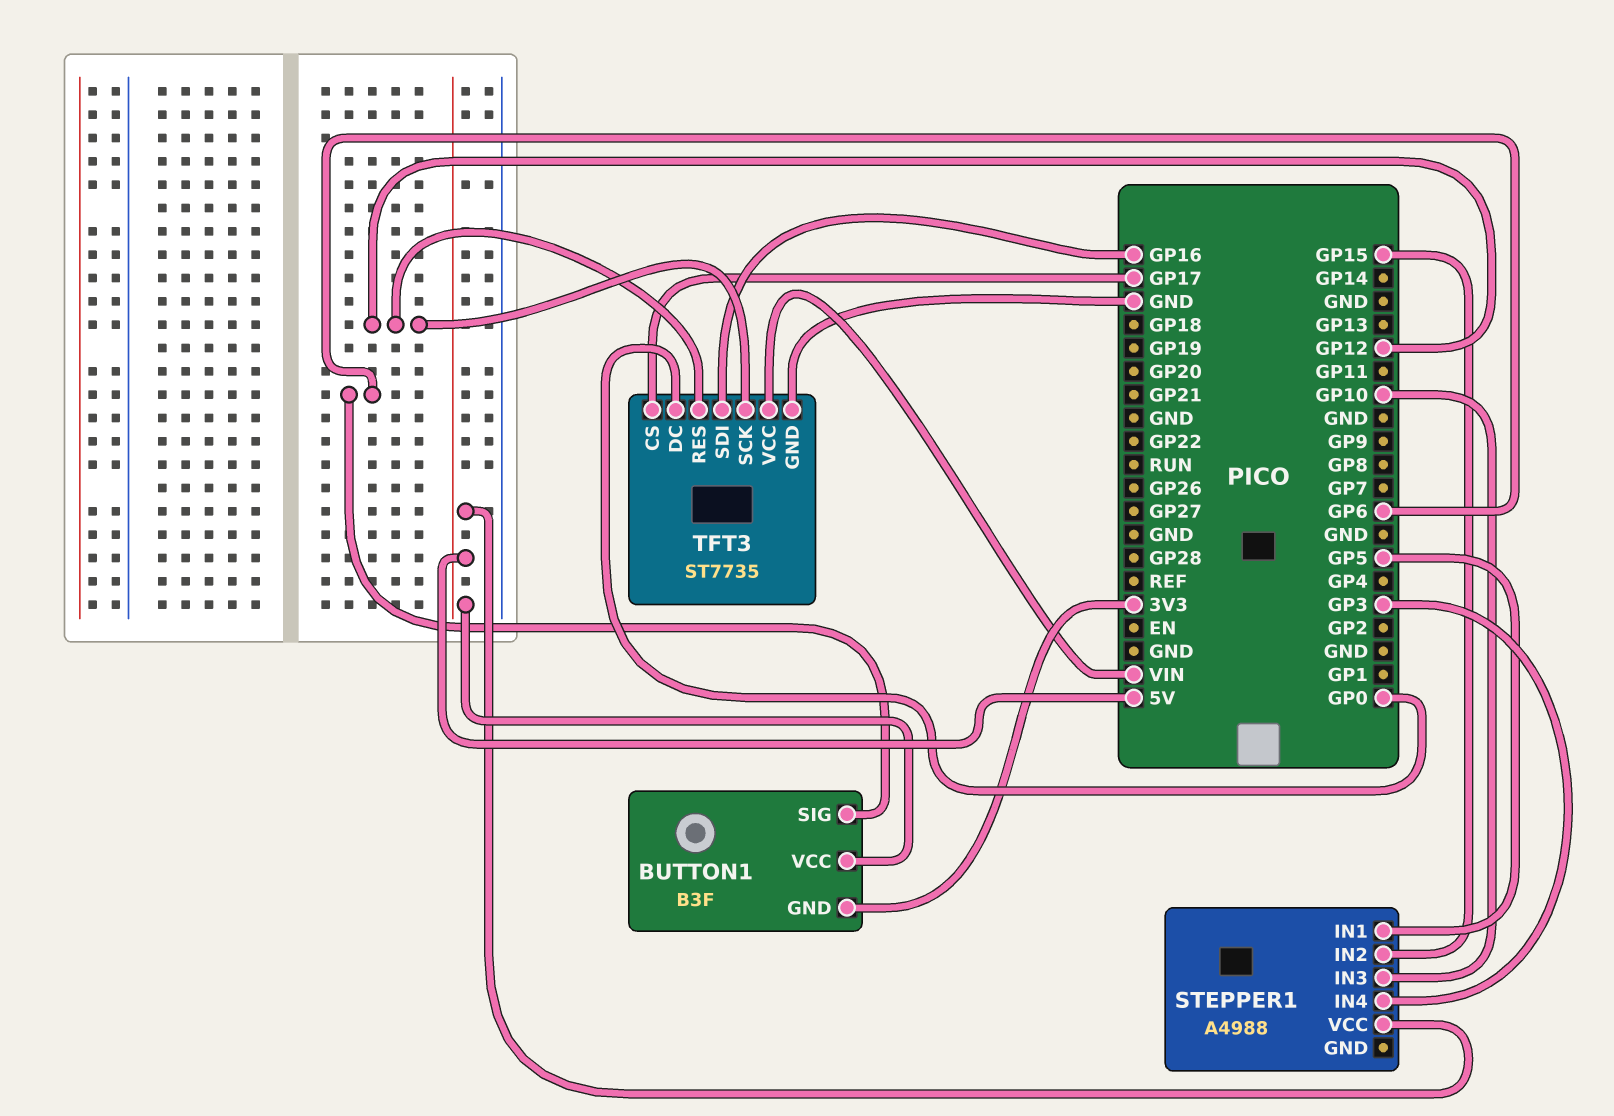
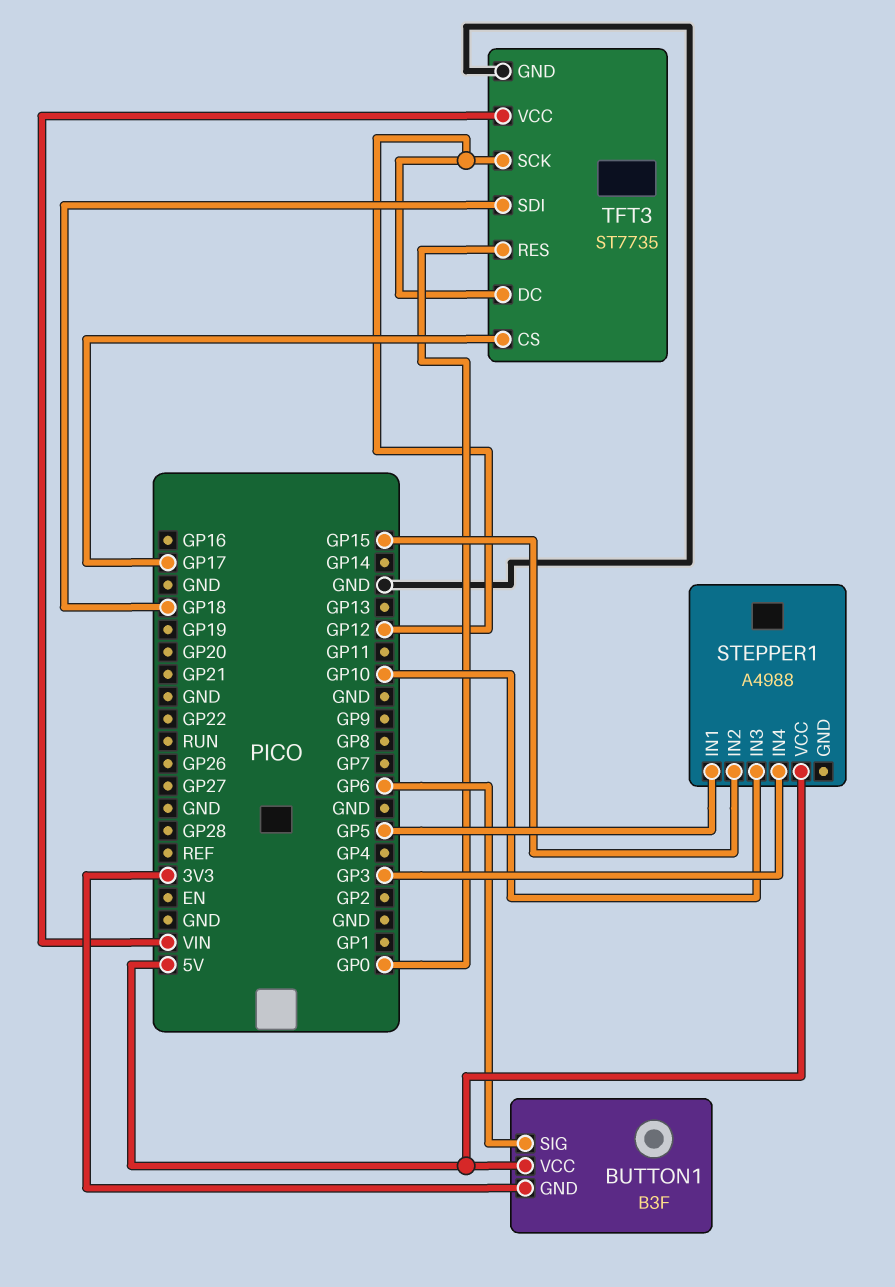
TFT3 pin DC: GP0 -> GP12
TFT3 pin RES: GP12 -> GP0
TFT3 pin SDI: GP16 -> GP18

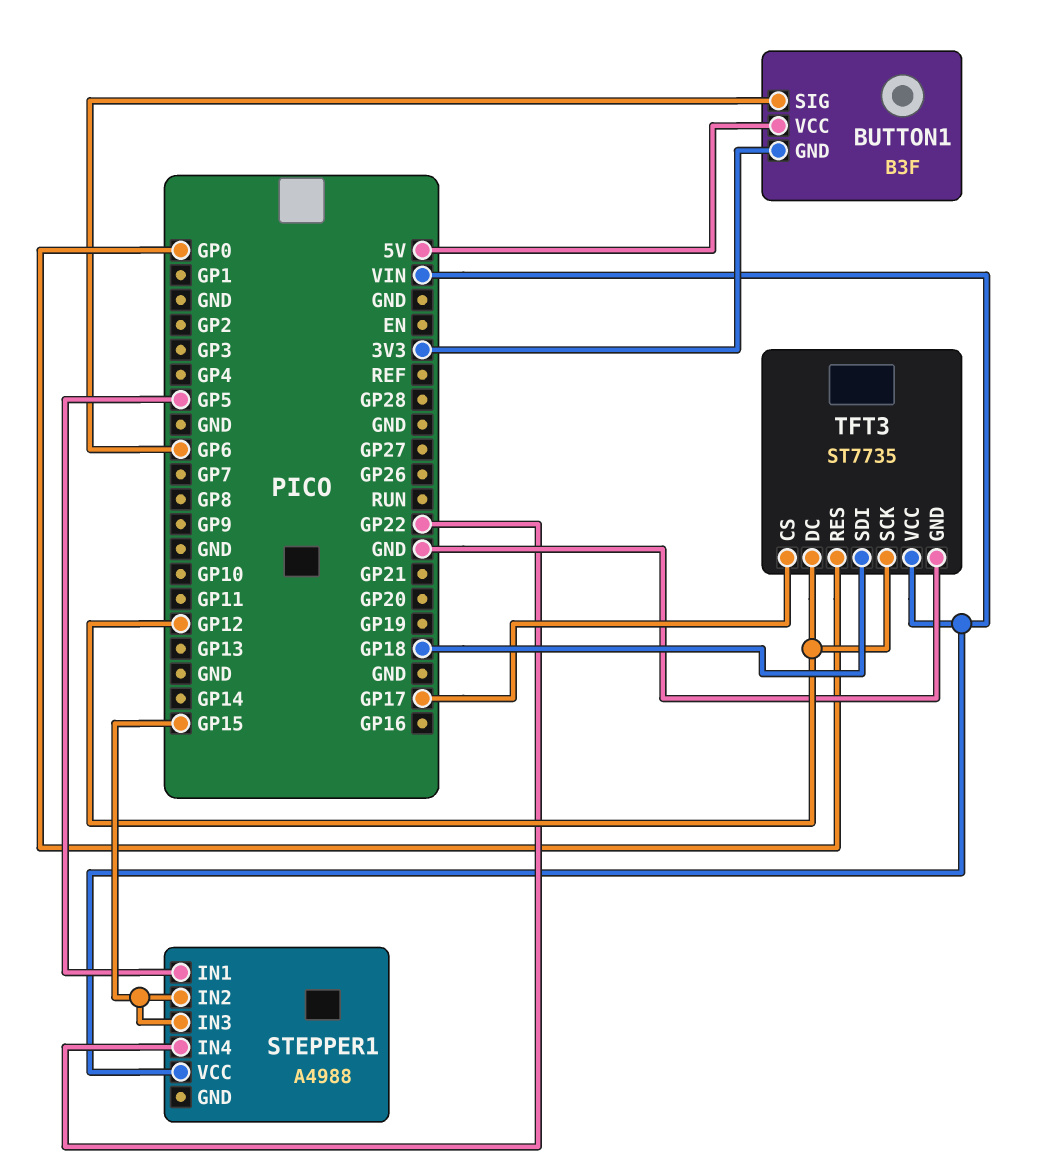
STEPPER1 pin IN3: GP10 -> GP15
STEPPER1 pin IN4: GP3 -> GP22
STEPPER1 pin VCC: 5V -> VIN

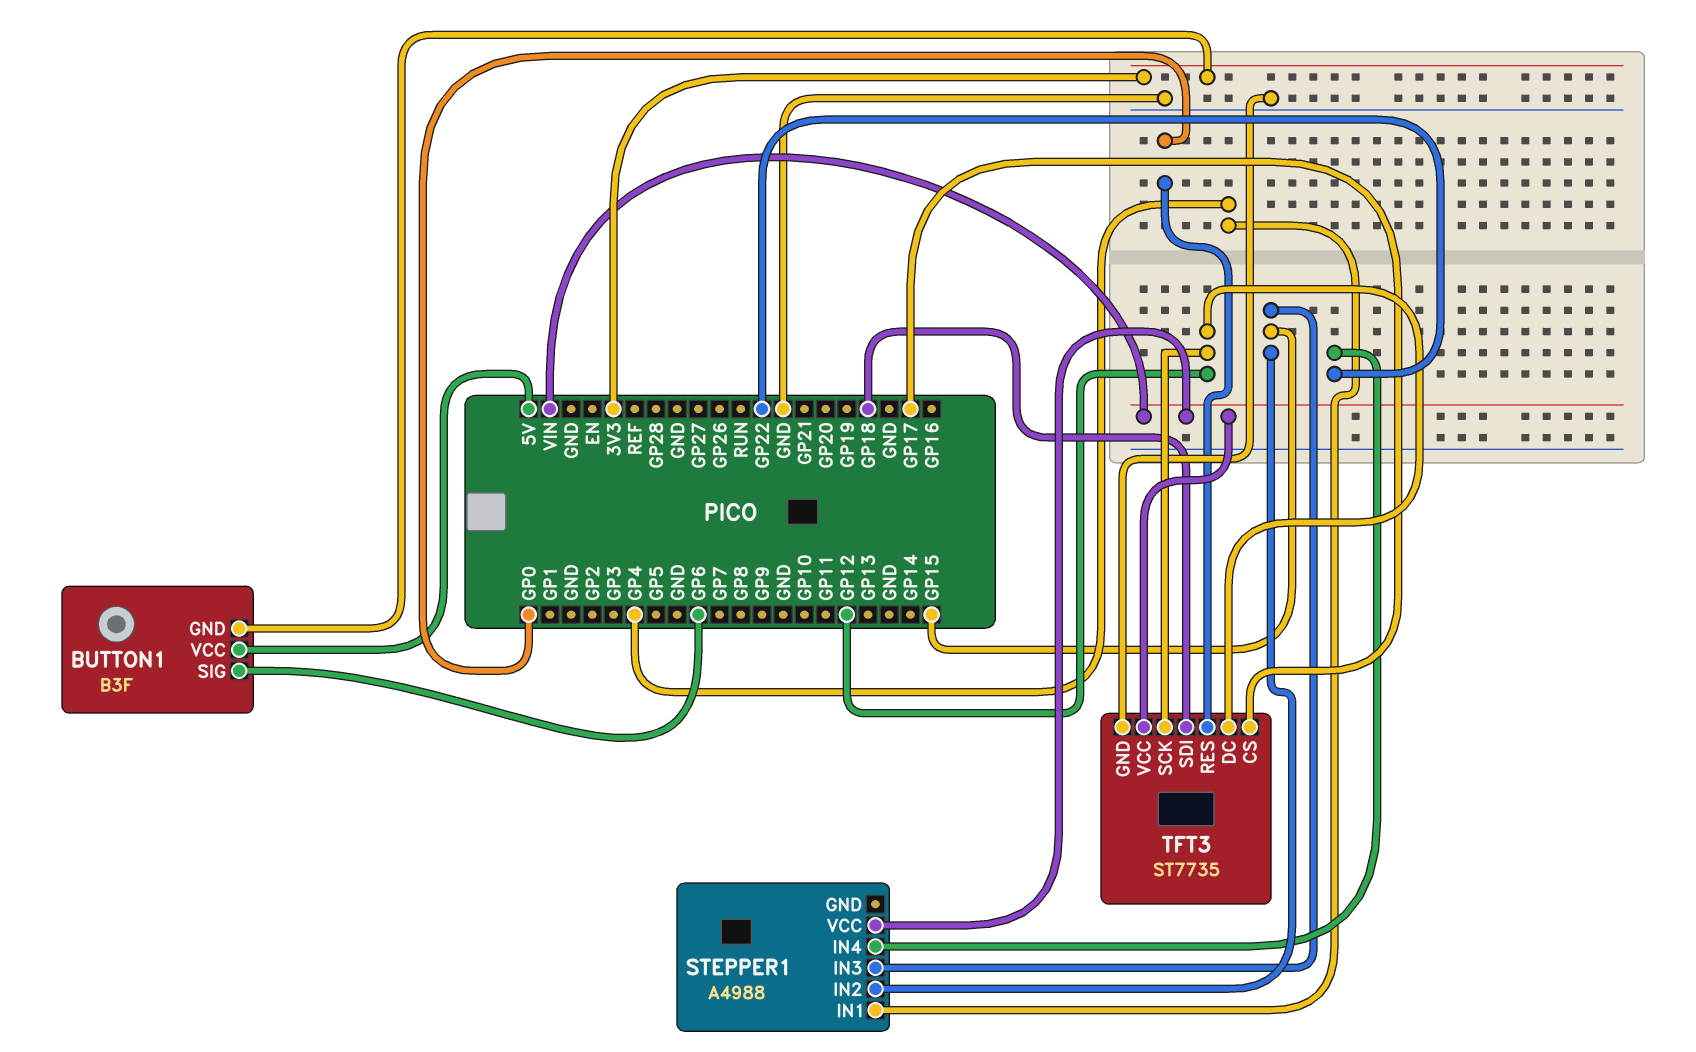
STEPPER1 pin IN1: GP5 -> GP4

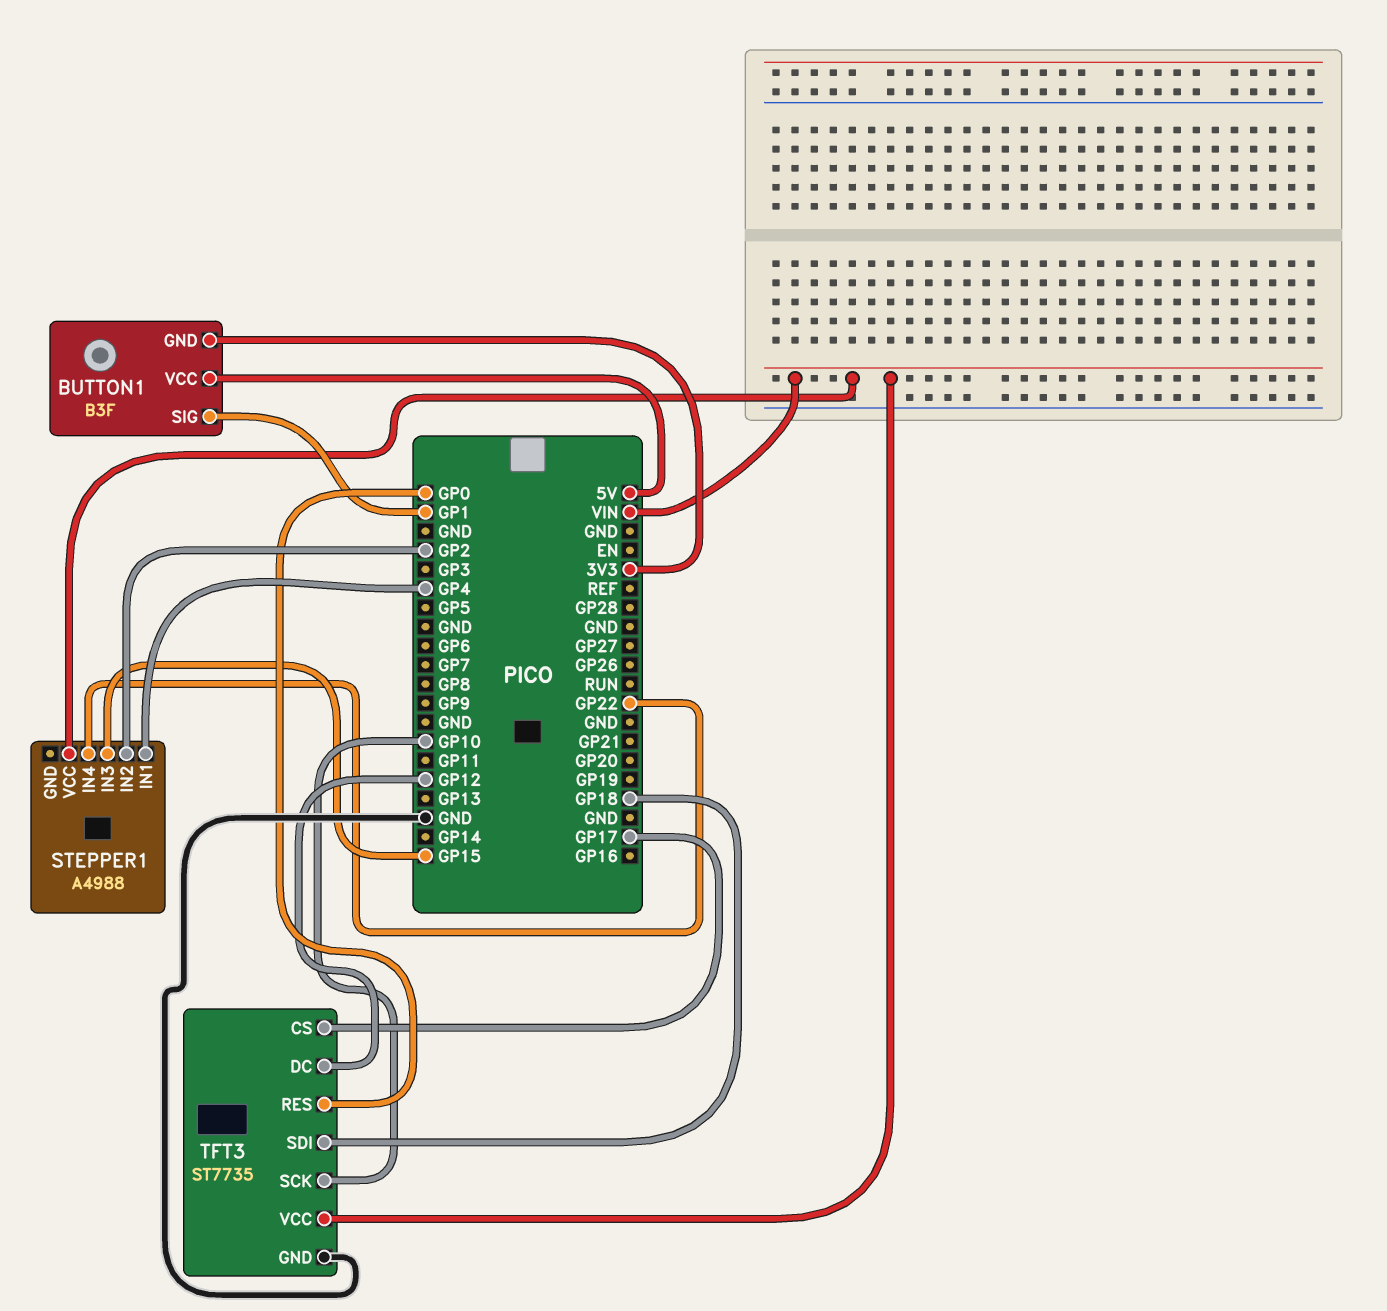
BUTTON1 pin SIG: GP6 -> GP1
STEPPER1 pin IN2: GP15 -> GP2
TFT3 pin SCK: GP12 -> GP10

